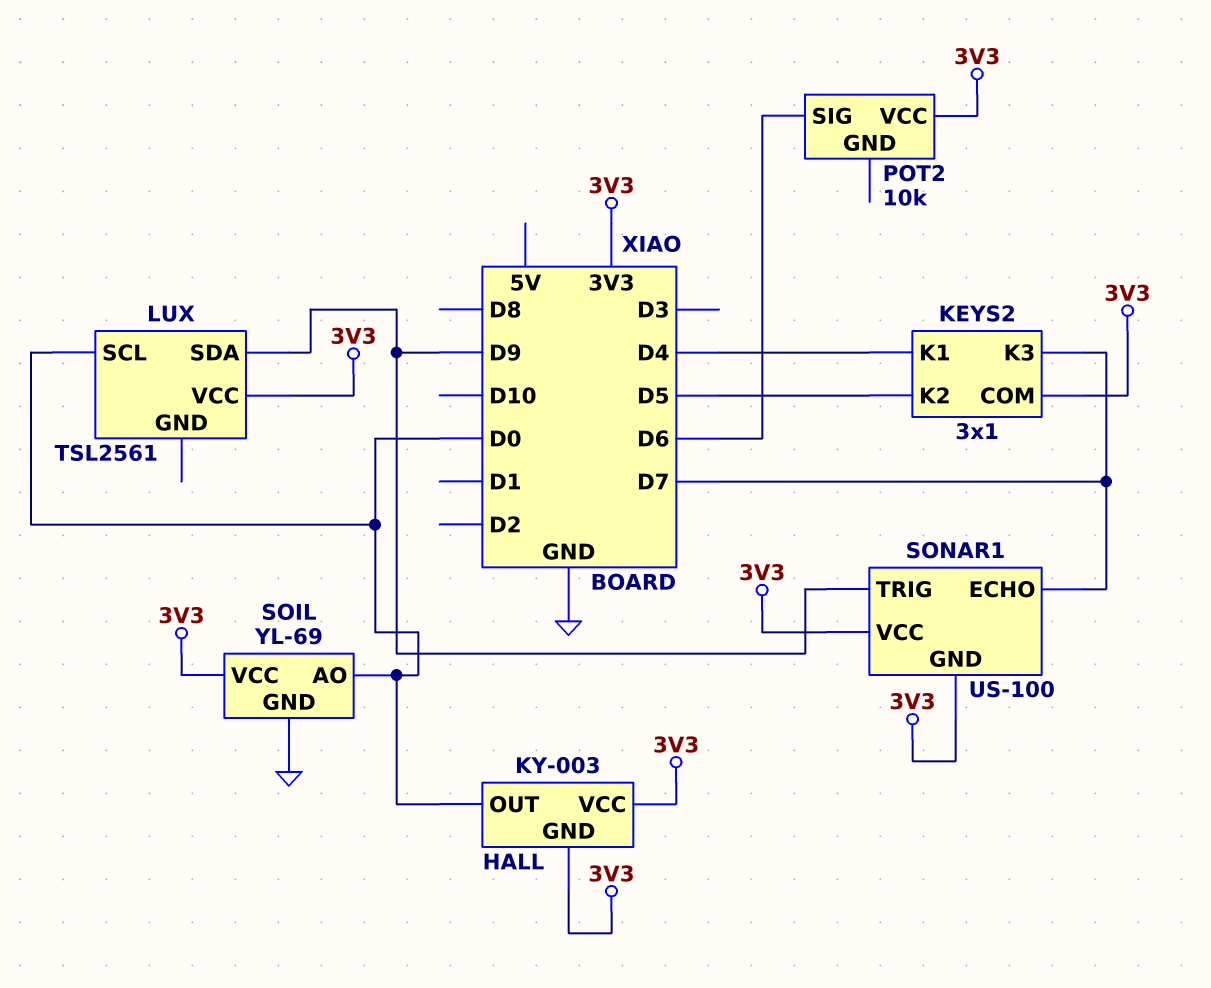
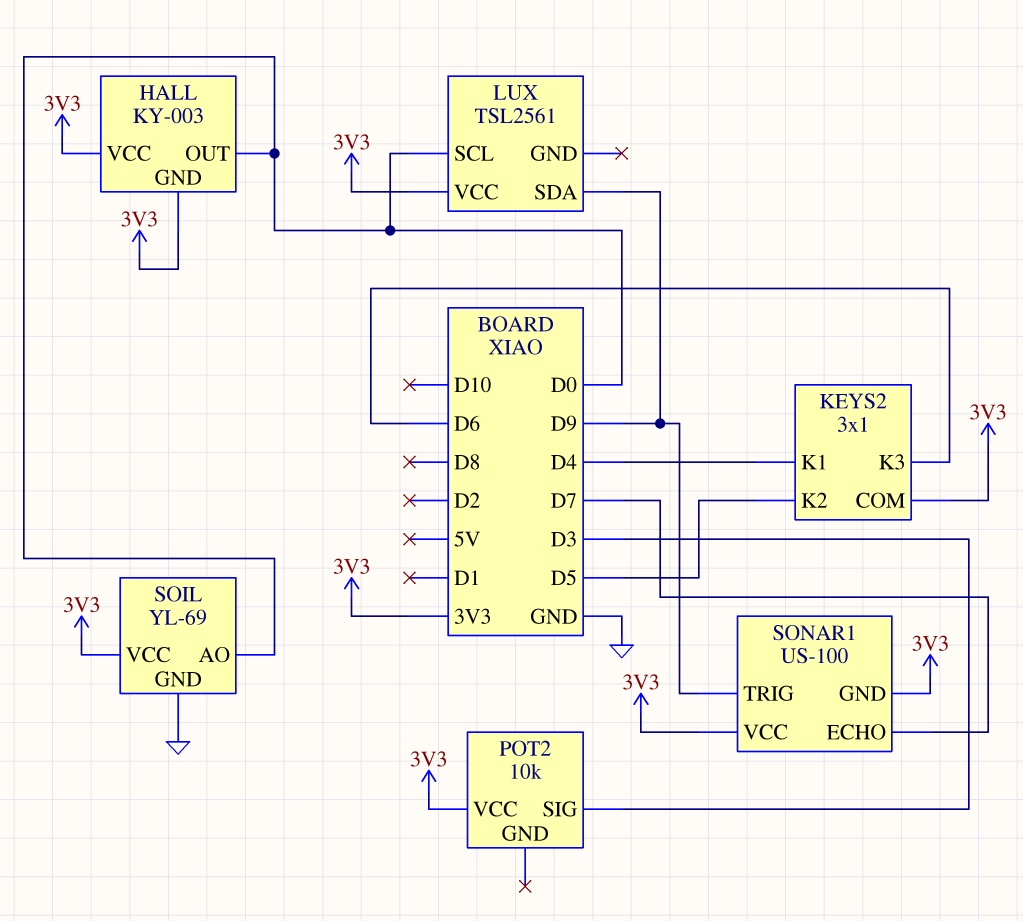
KEYS2 pin K3: D7 -> D6
POT2 pin SIG: D6 -> D3

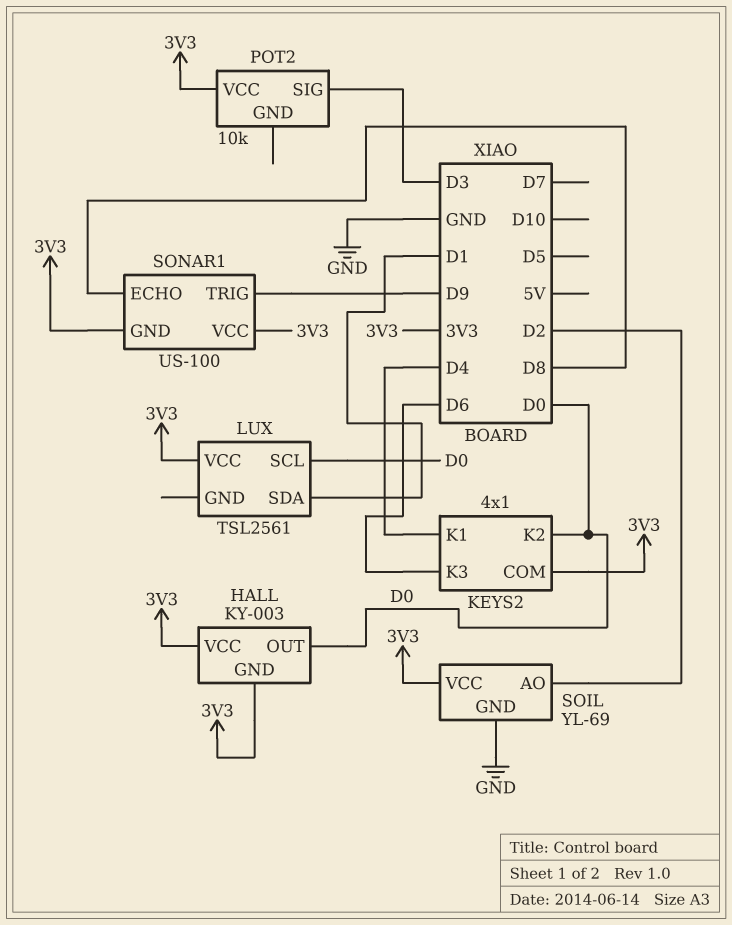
KEYS2: 3x1 -> 4x1
KEYS2 pin K2: D5 -> D0
LUX pin SDA: D9 -> D1
SOIL pin AO: D0 -> D2
SONAR1 pin ECHO: D7 -> D8

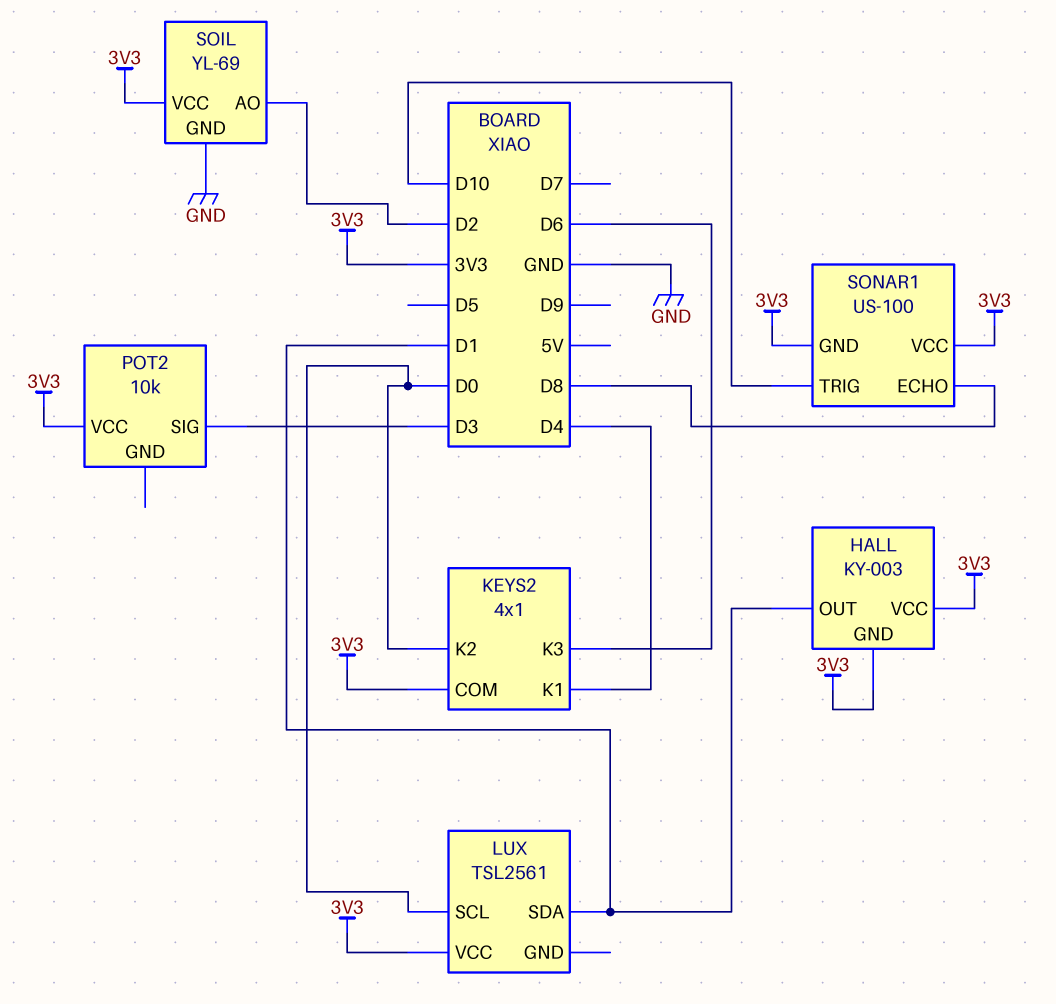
HALL pin OUT: D0 -> D1
SONAR1 pin TRIG: D9 -> D10

